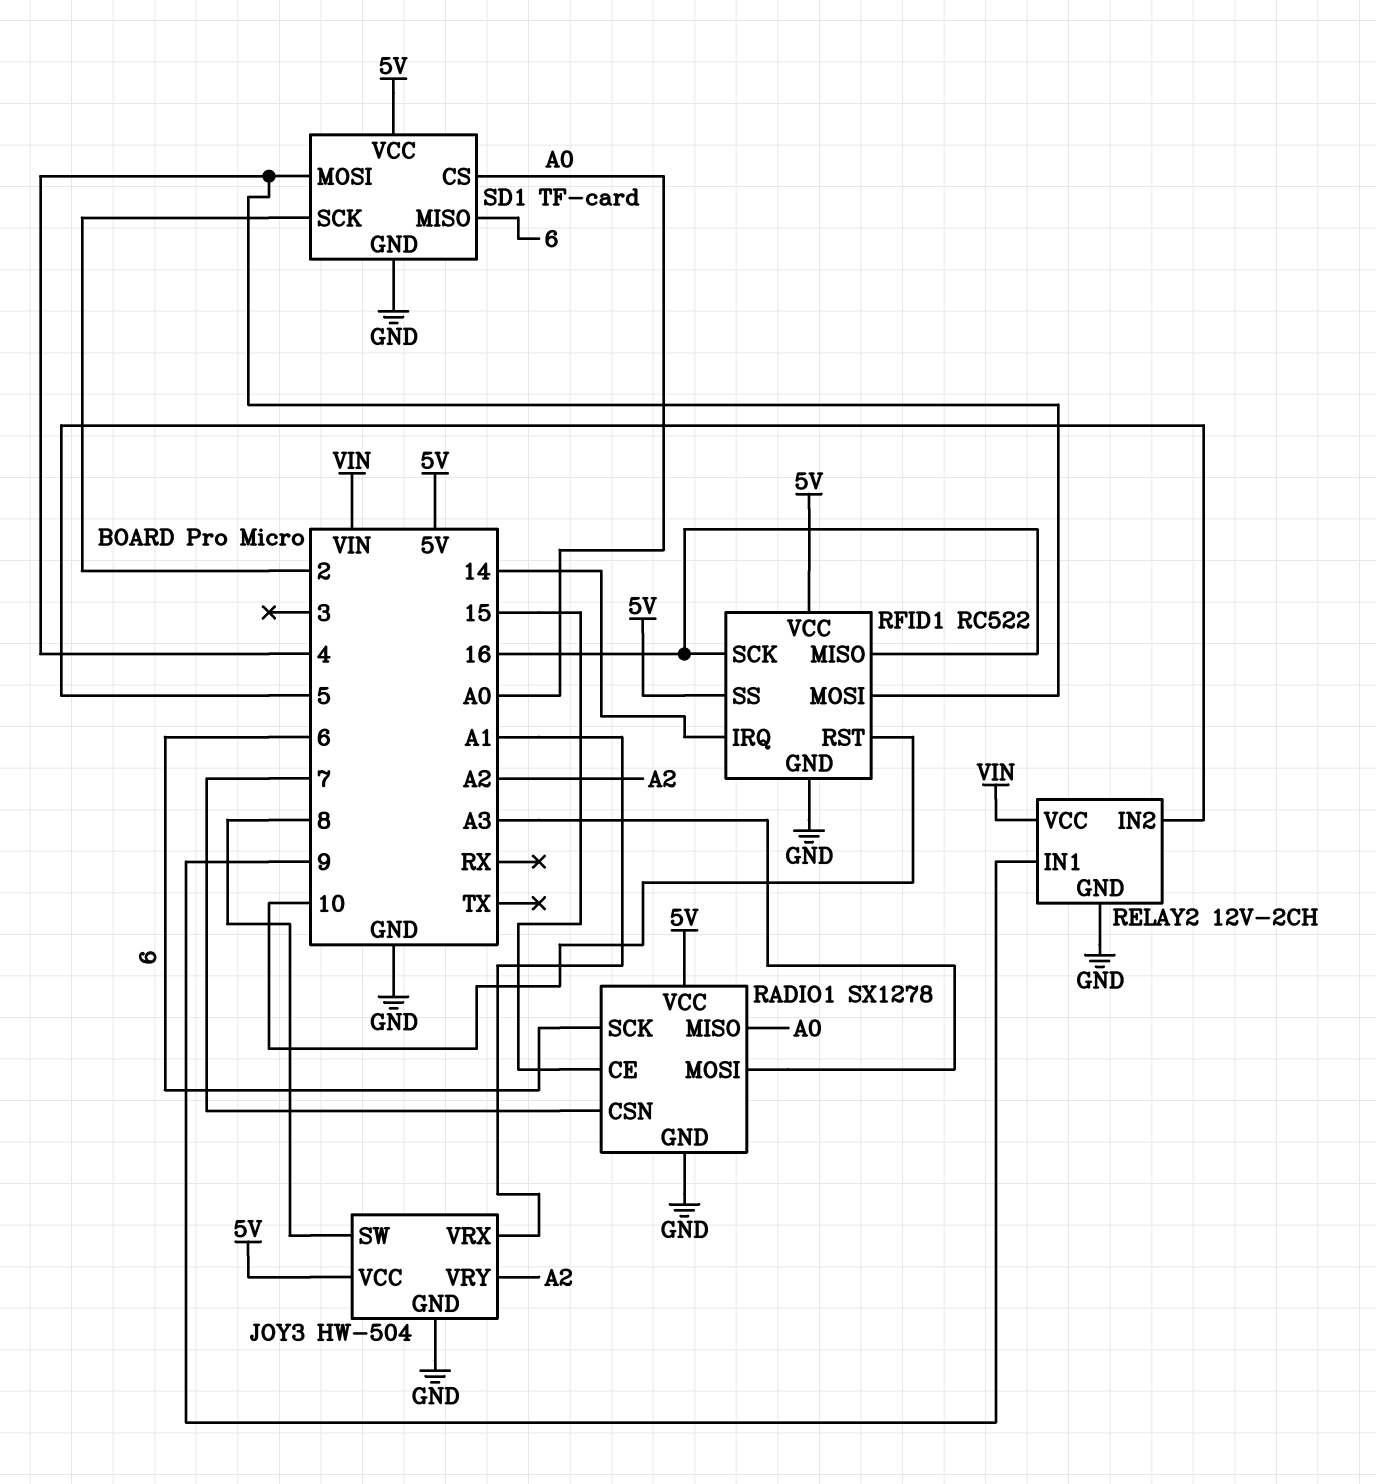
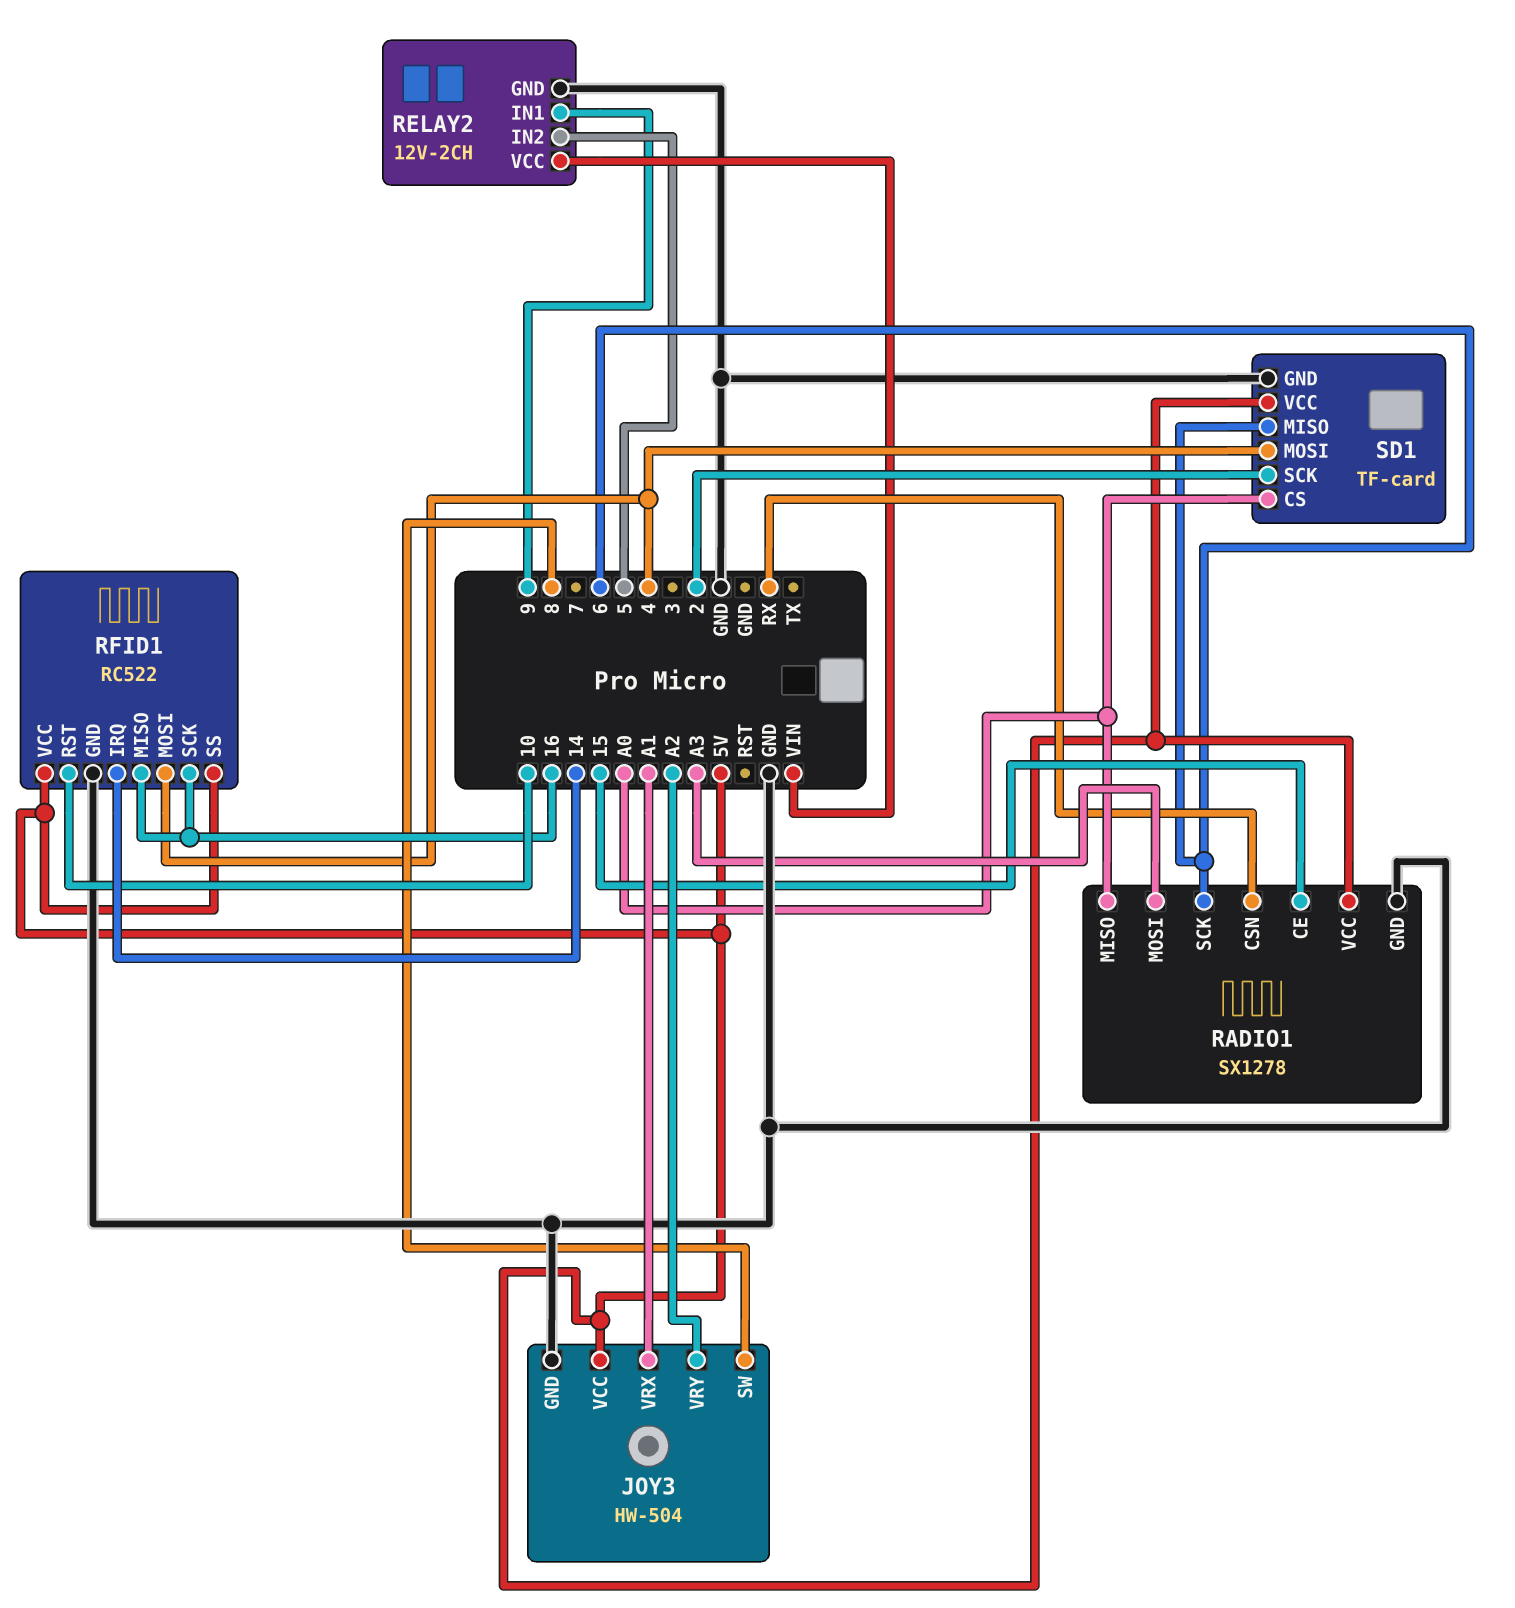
RADIO1 pin CSN: 7 -> RX

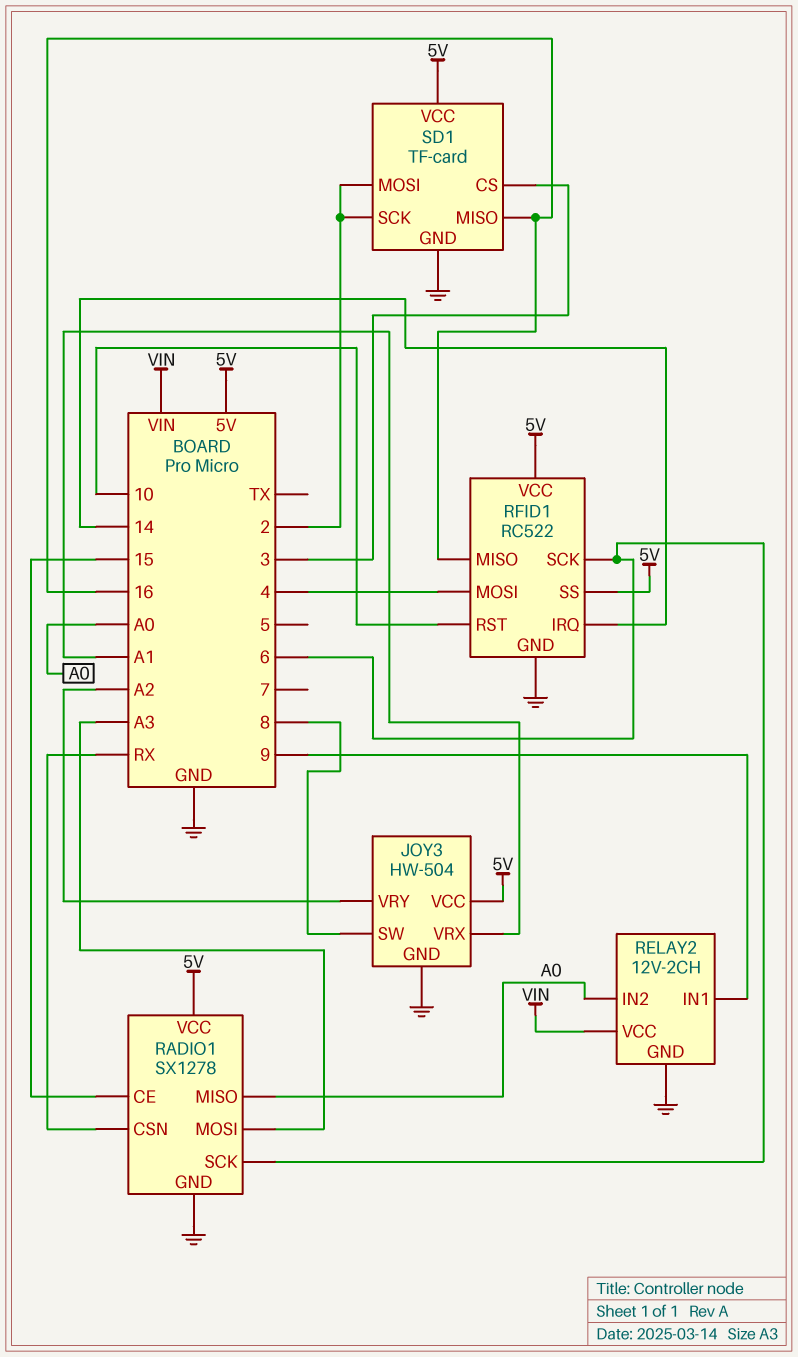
RELAY2 pin IN2: 5 -> A0
RFID1 pin SCK: 16 -> 6
SD1 pin CS: A0 -> 3
SD1 pin MISO: 6 -> 16
SD1 pin MOSI: 4 -> 2

